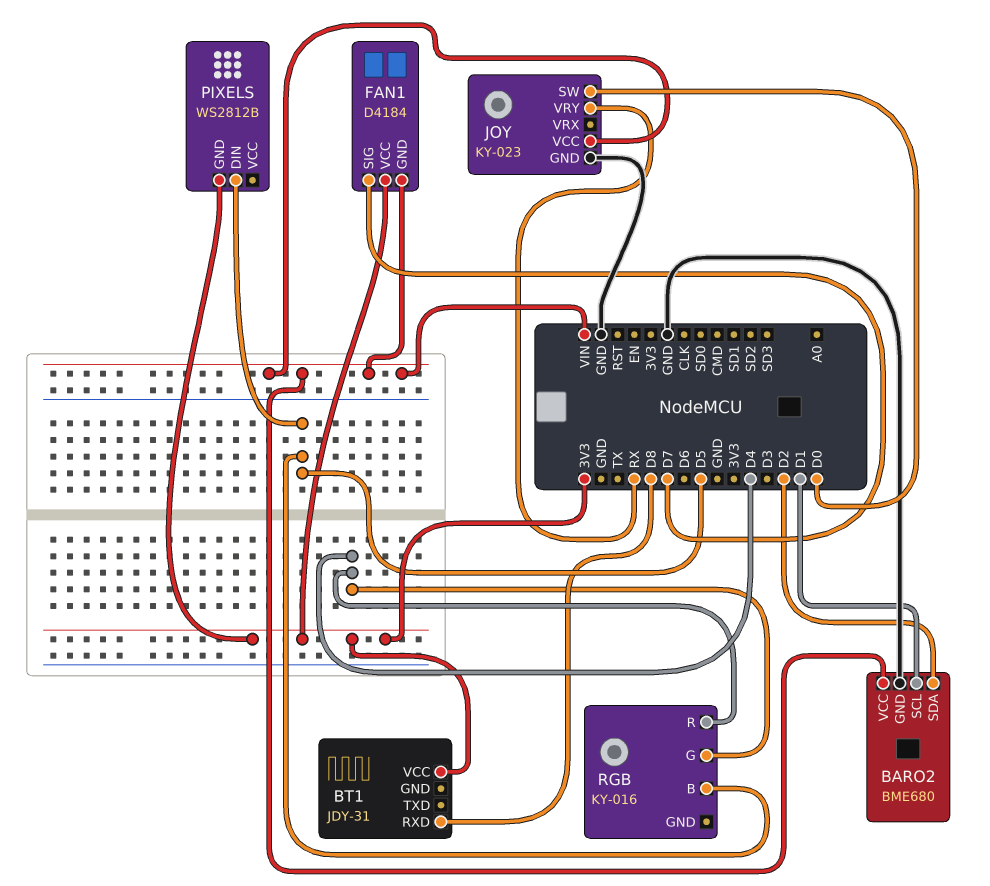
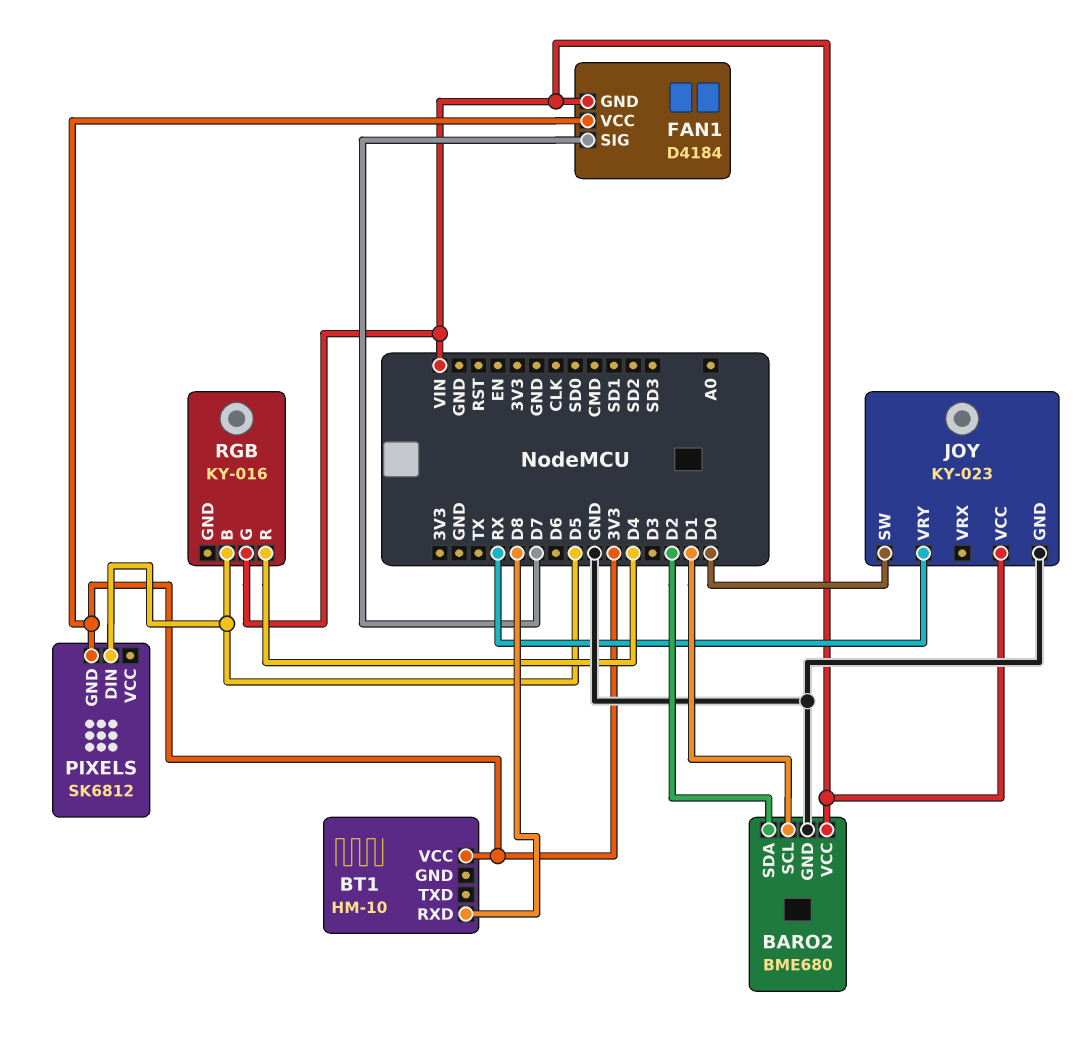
BT1: JDY-31 -> HM-10
PIXELS: WS2812B -> SK6812
RGB pin G: D4 -> VIN

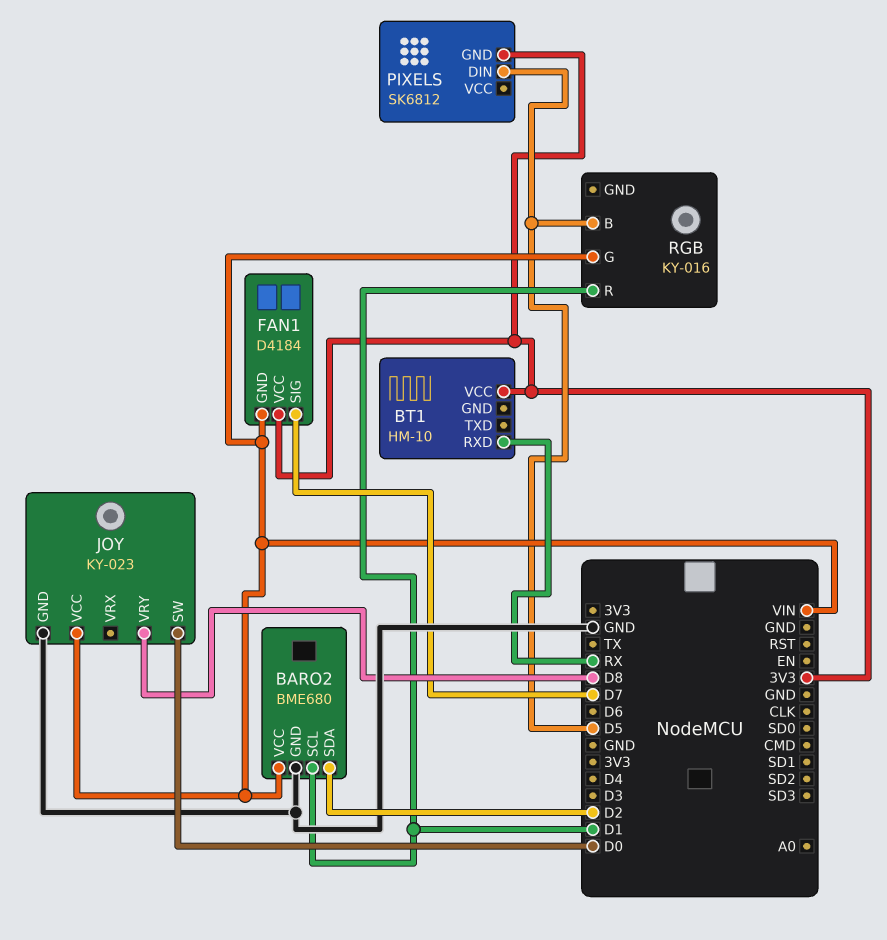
BT1 pin RXD: D8 -> RX
JOY pin VRY: RX -> D8
RGB pin R: D4 -> D1

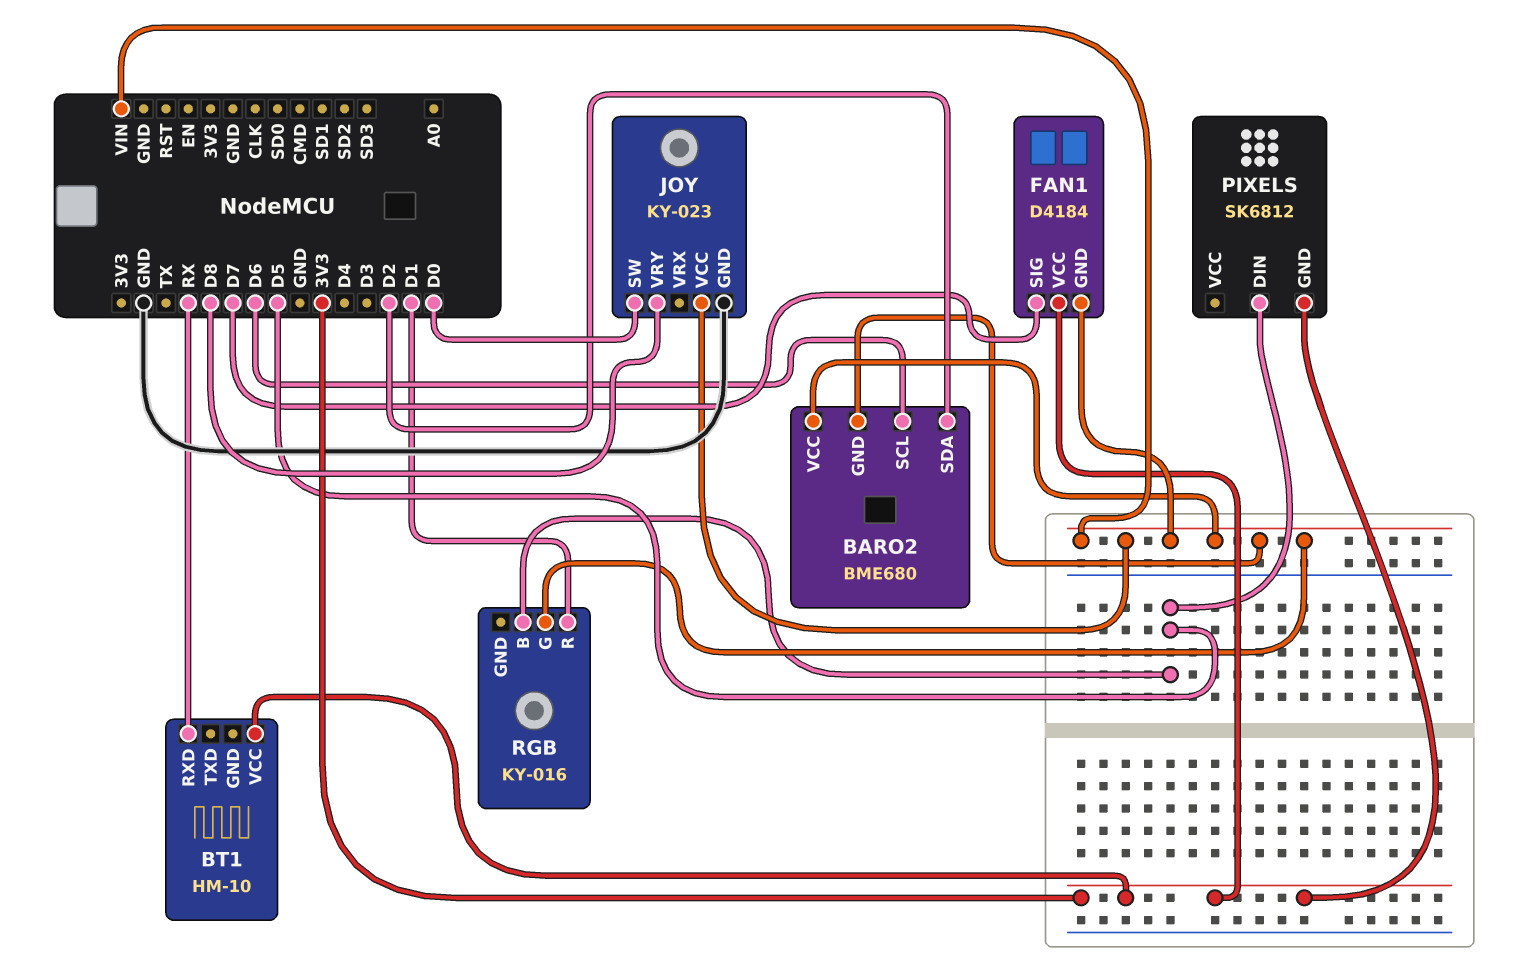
BARO2 pin GND: GND -> VIN
BARO2 pin SCL: D1 -> D6

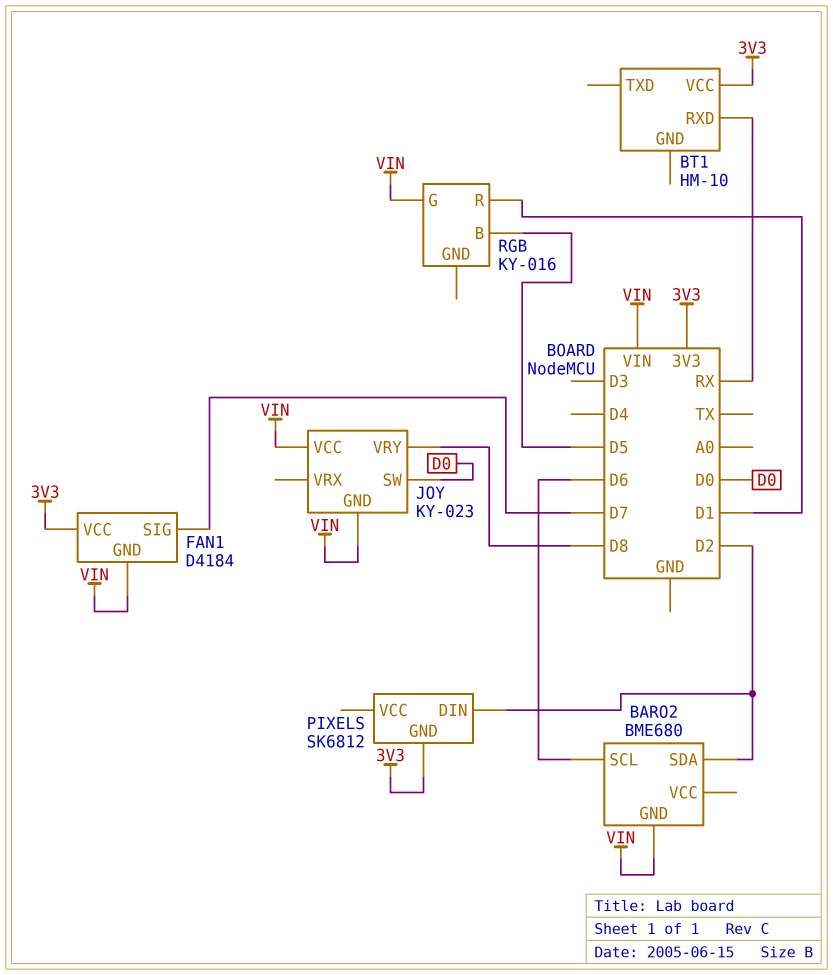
BARO2 pin VCC: VIN -> none
JOY pin GND: GND -> VIN
PIXELS pin DIN: D5 -> D2

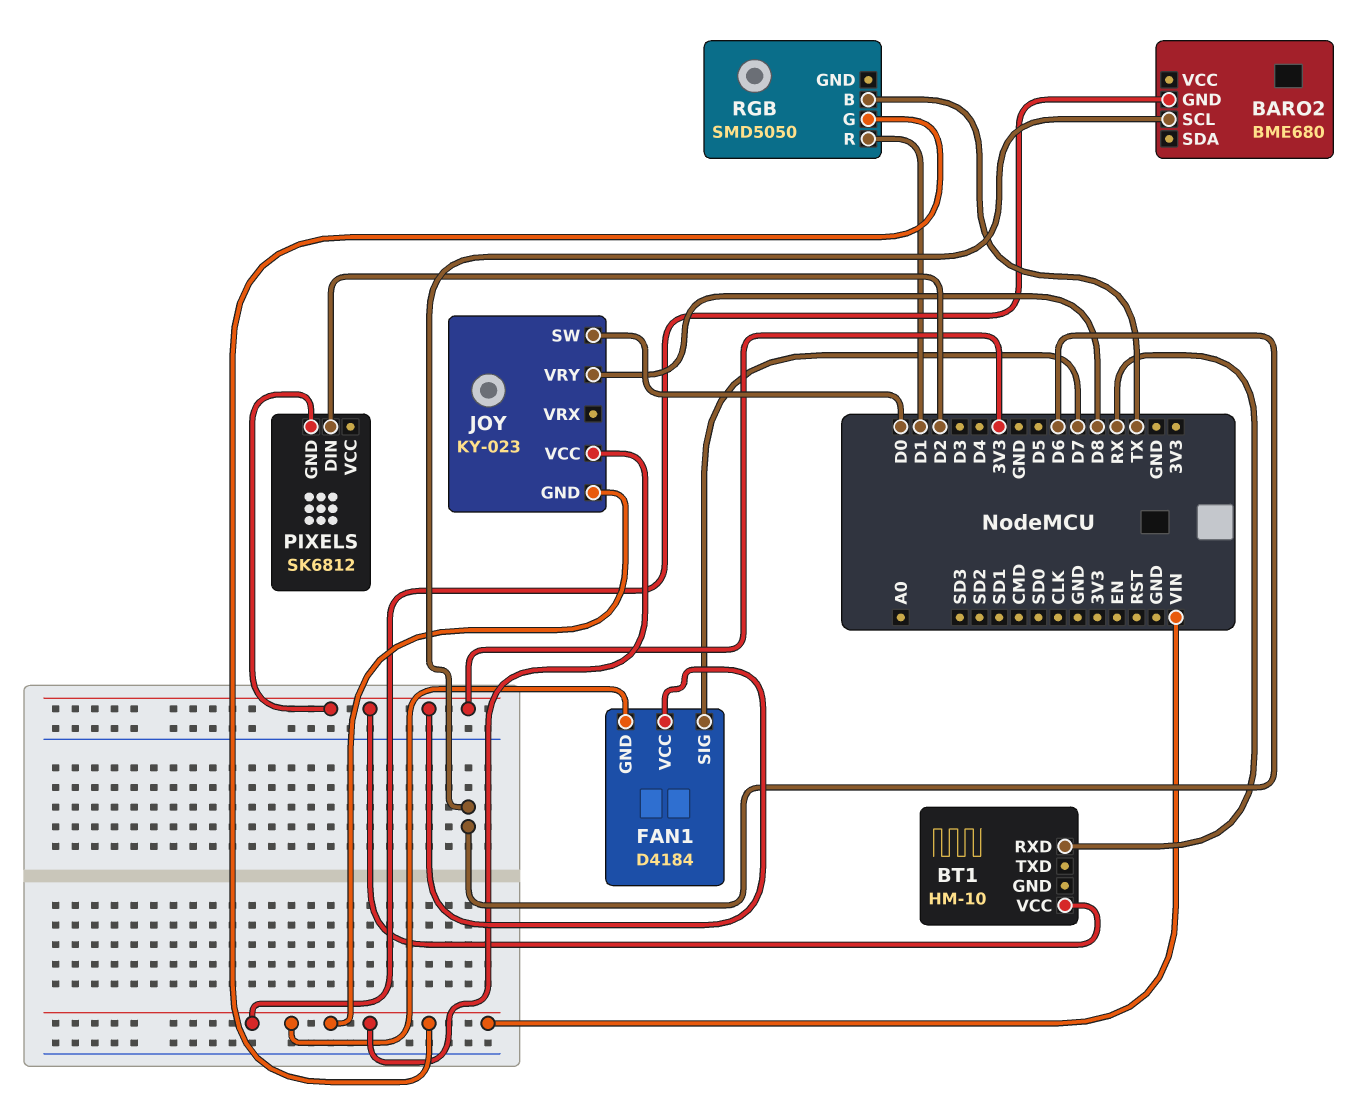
BARO2 pin SDA: D2 -> none
RGB: KY-016 -> SMD5050
RGB pin B: D5 -> TX

